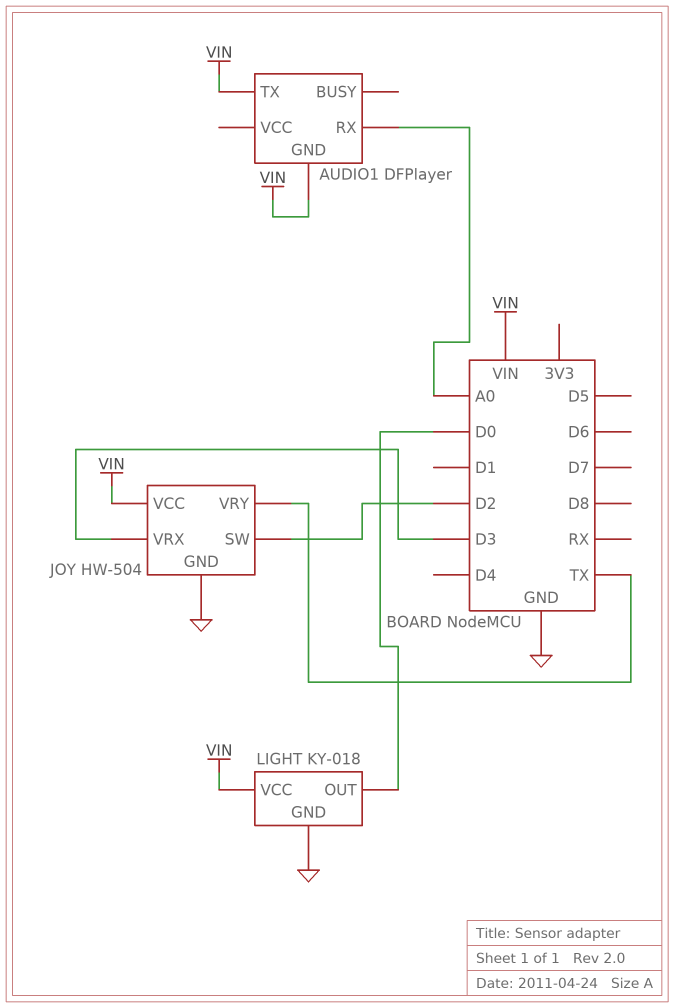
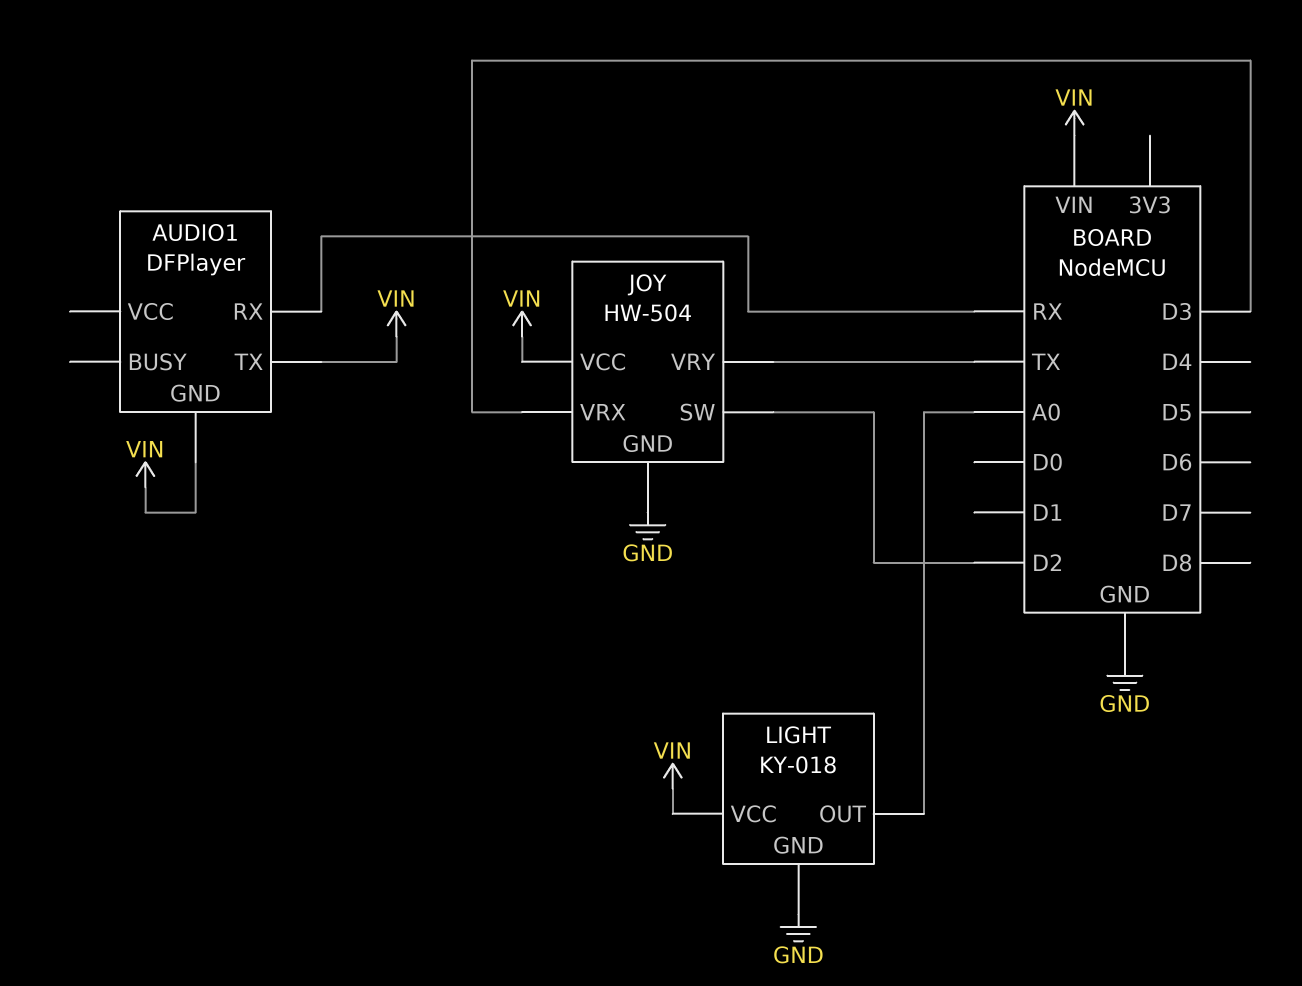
AUDIO1 pin RX: A0 -> RX
LIGHT pin OUT: D0 -> A0

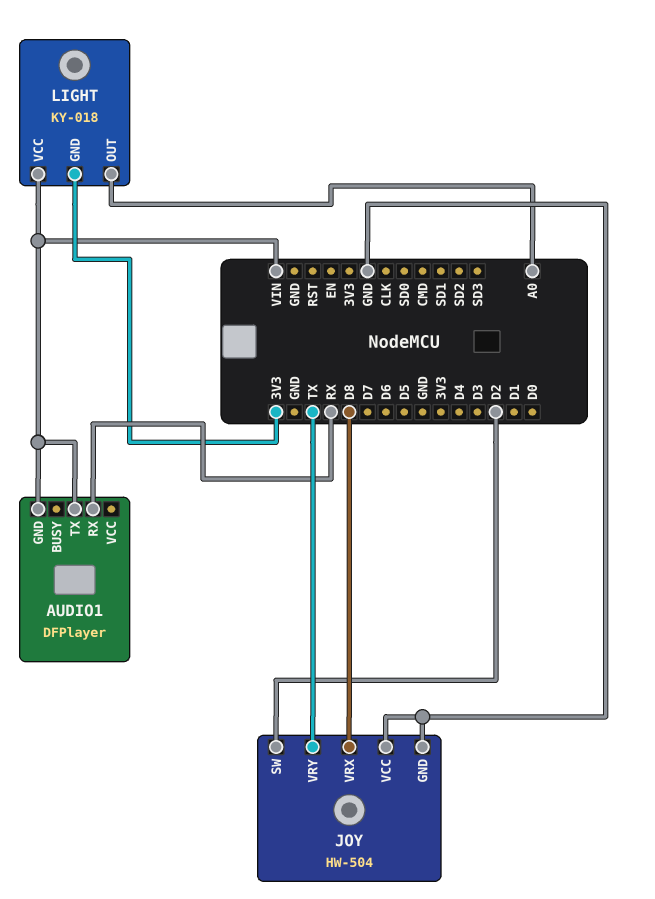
JOY pin VCC: VIN -> GND
JOY pin VRX: D3 -> D8
LIGHT pin GND: GND -> 3V3

